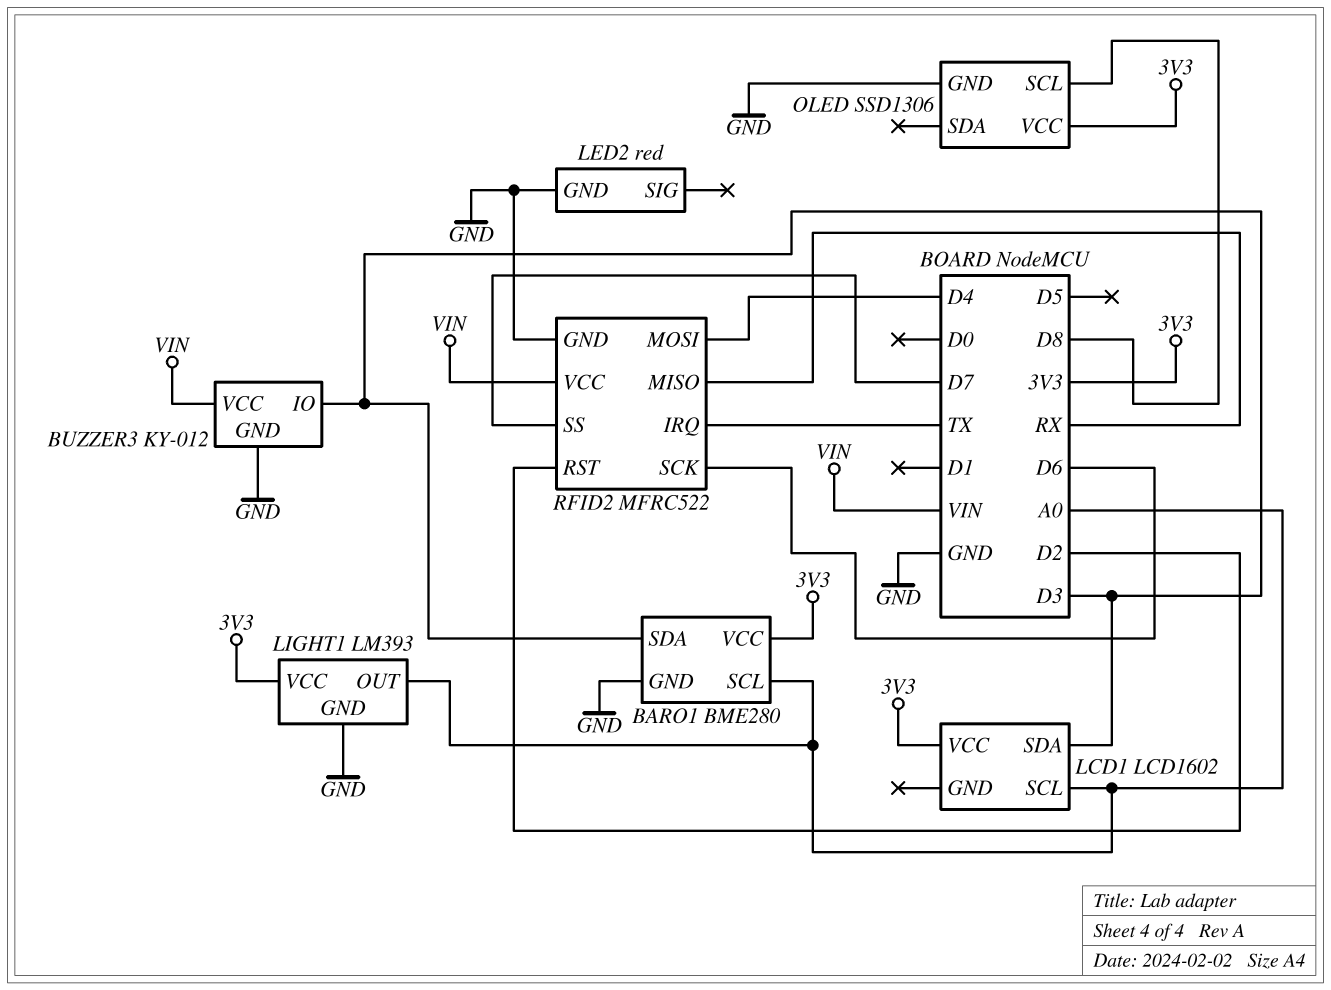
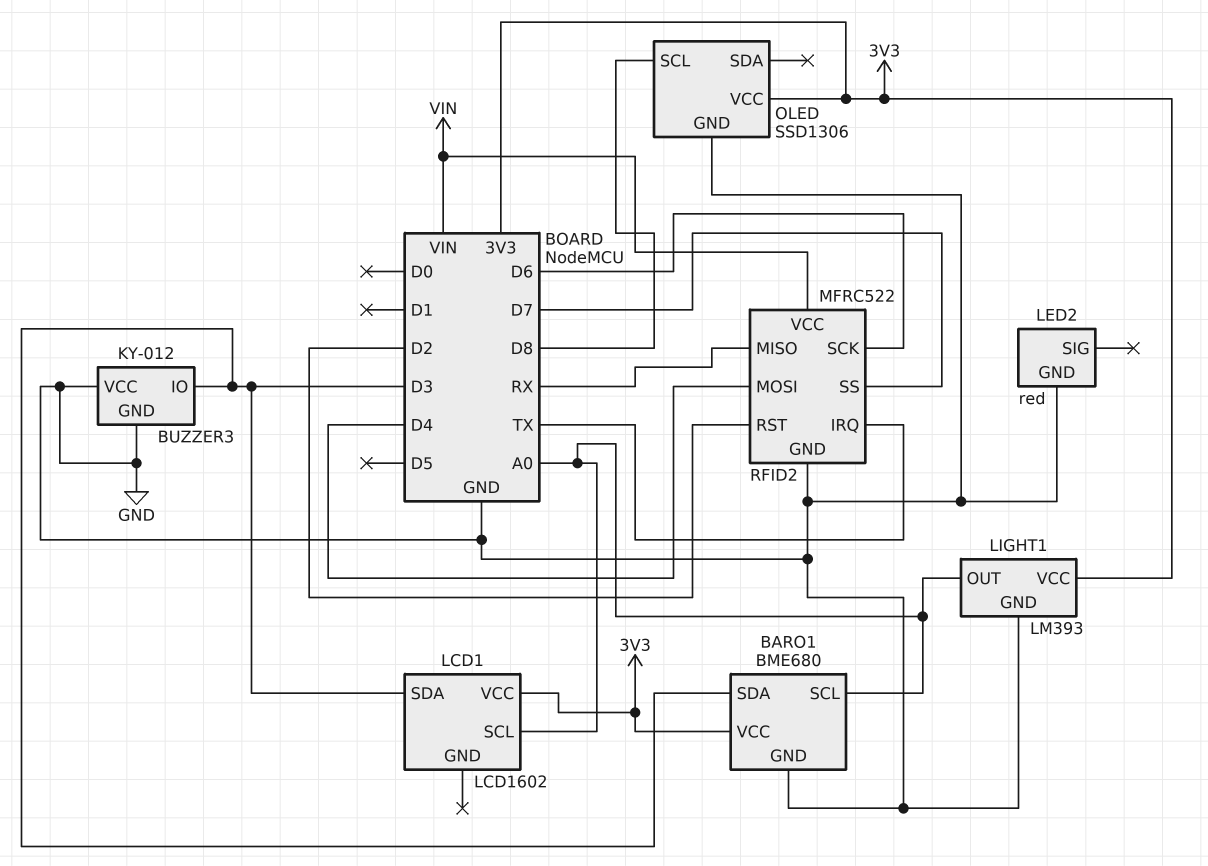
BARO1: BME280 -> BME680
BUZZER3 pin VCC: VIN -> GND

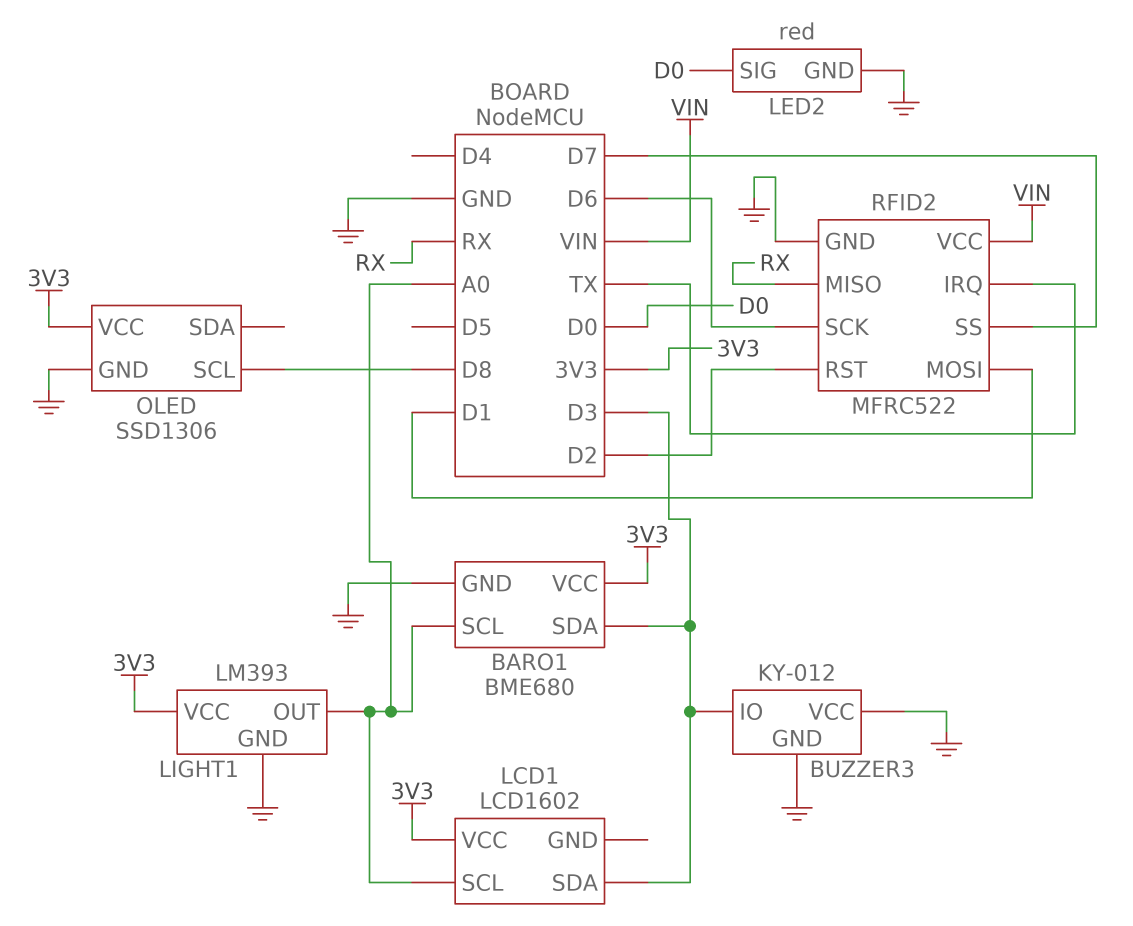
LED2 pin SIG: none -> D0
RFID2 pin MOSI: D4 -> D1

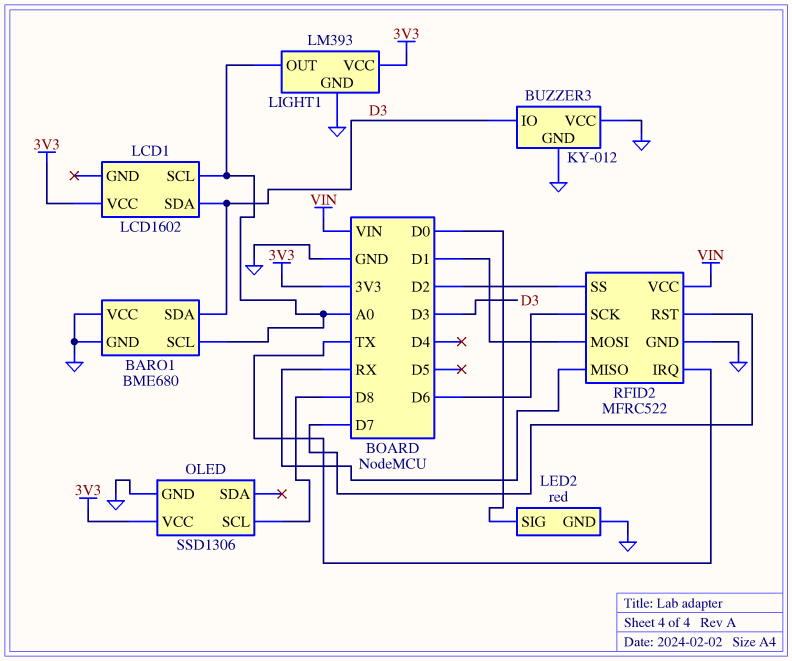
BARO1 pin VCC: 3V3 -> GND
RFID2 pin RST: D2 -> D7
RFID2 pin SS: D7 -> D2

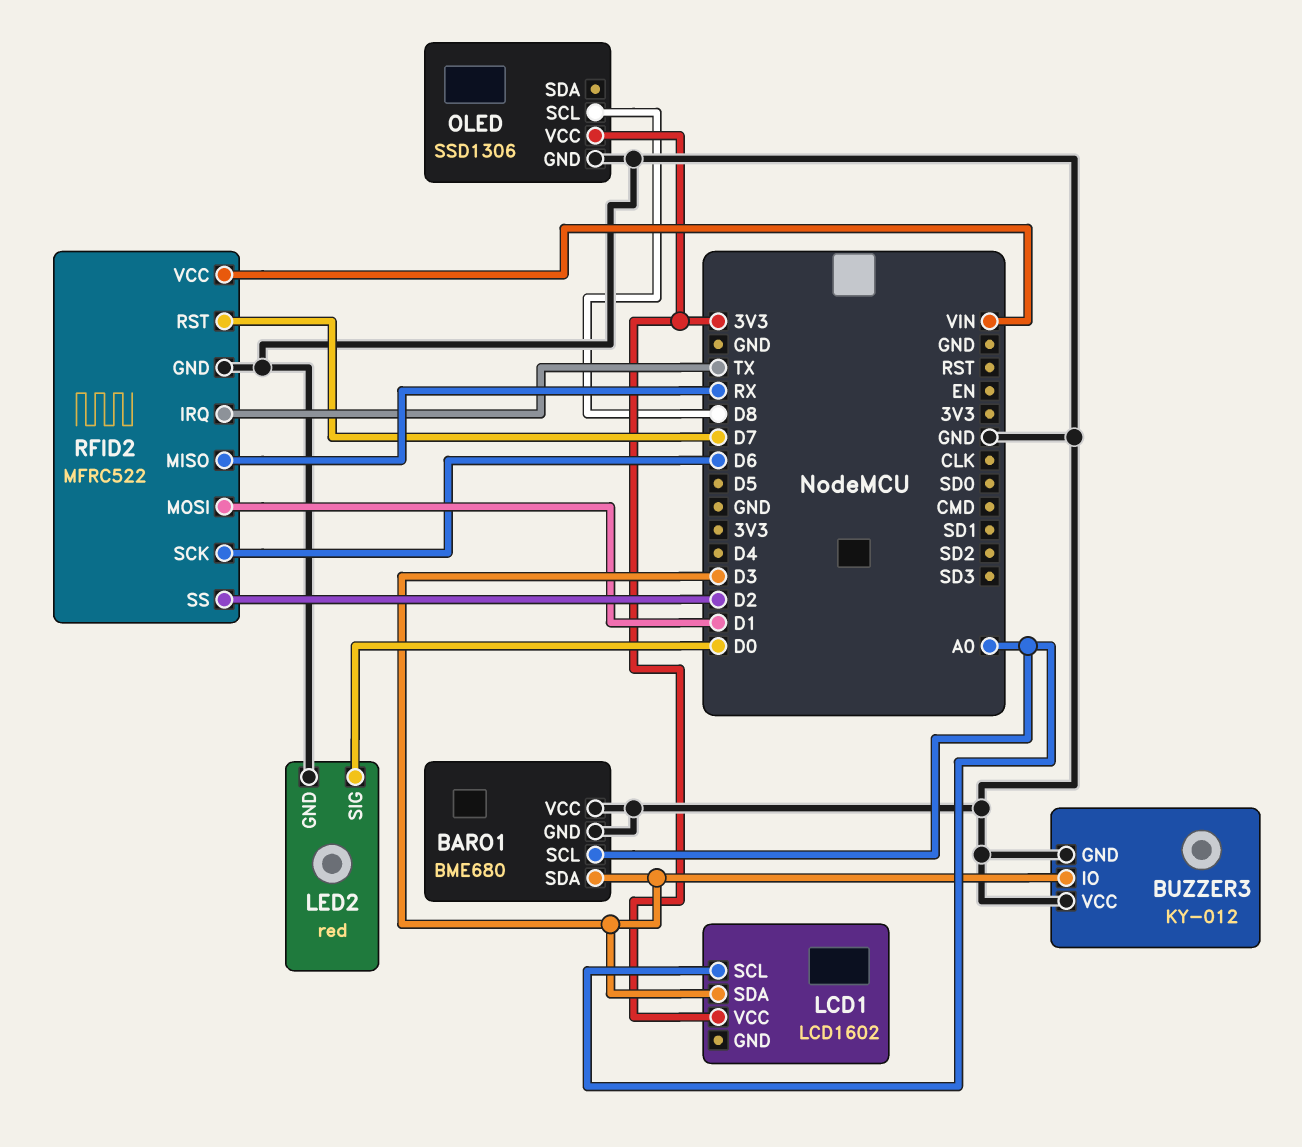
LIGHT1: LM393 -> none
LIGHT1 pin GND: GND -> none
LIGHT1 pin OUT: A0 -> none
LIGHT1 pin VCC: 3V3 -> none

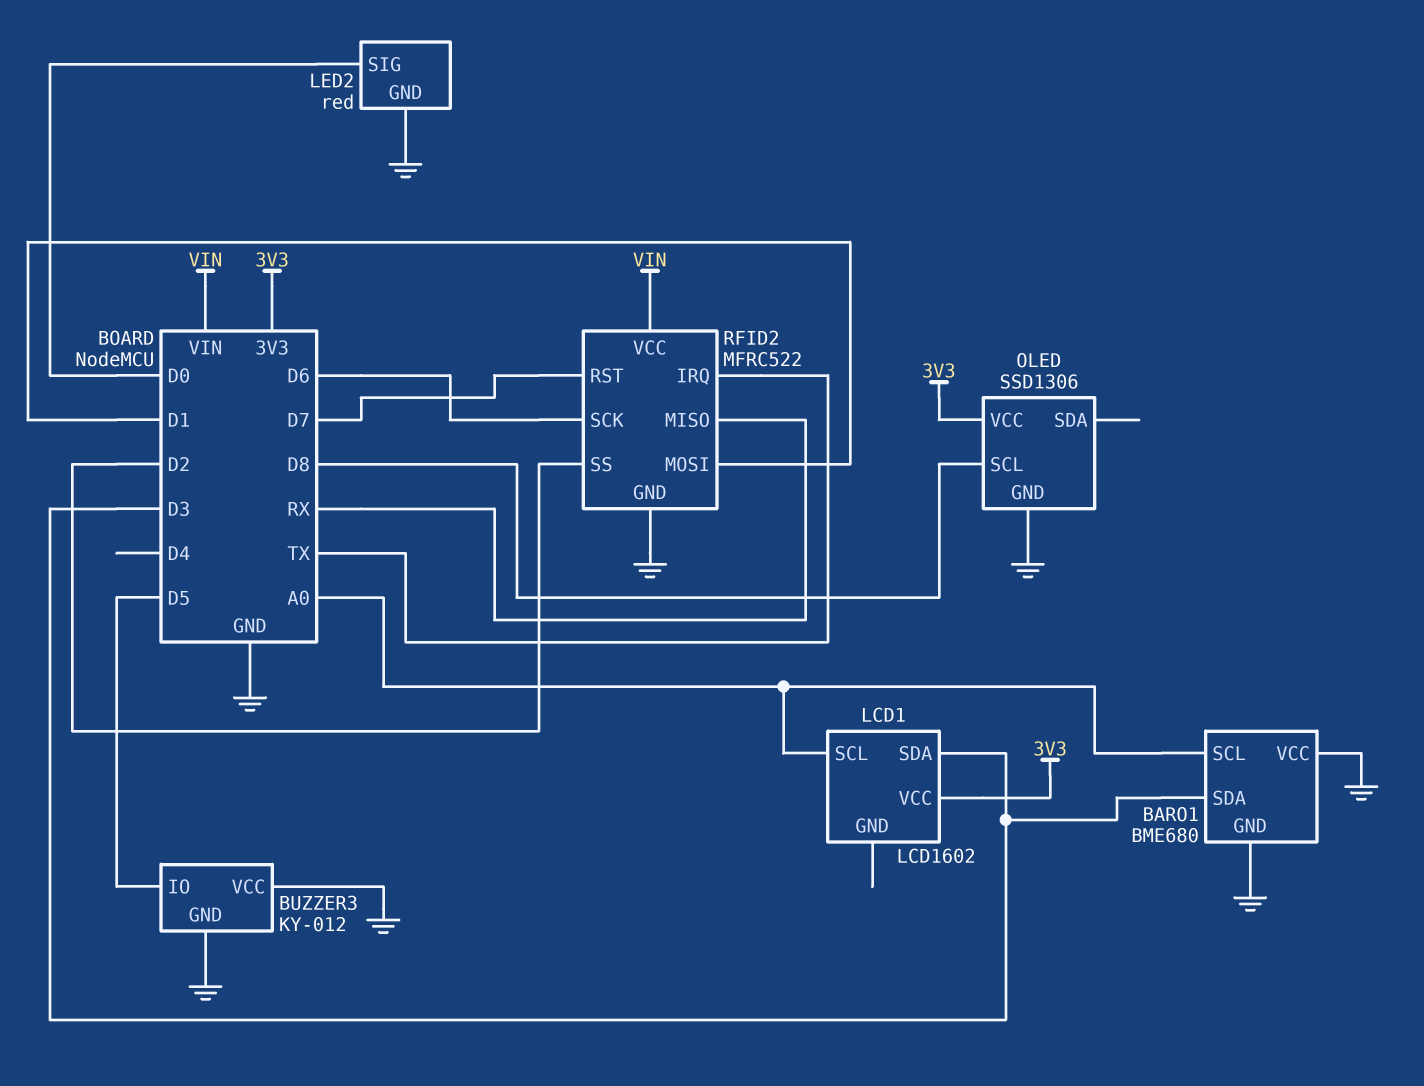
BUZZER3 pin IO: D3 -> D5

